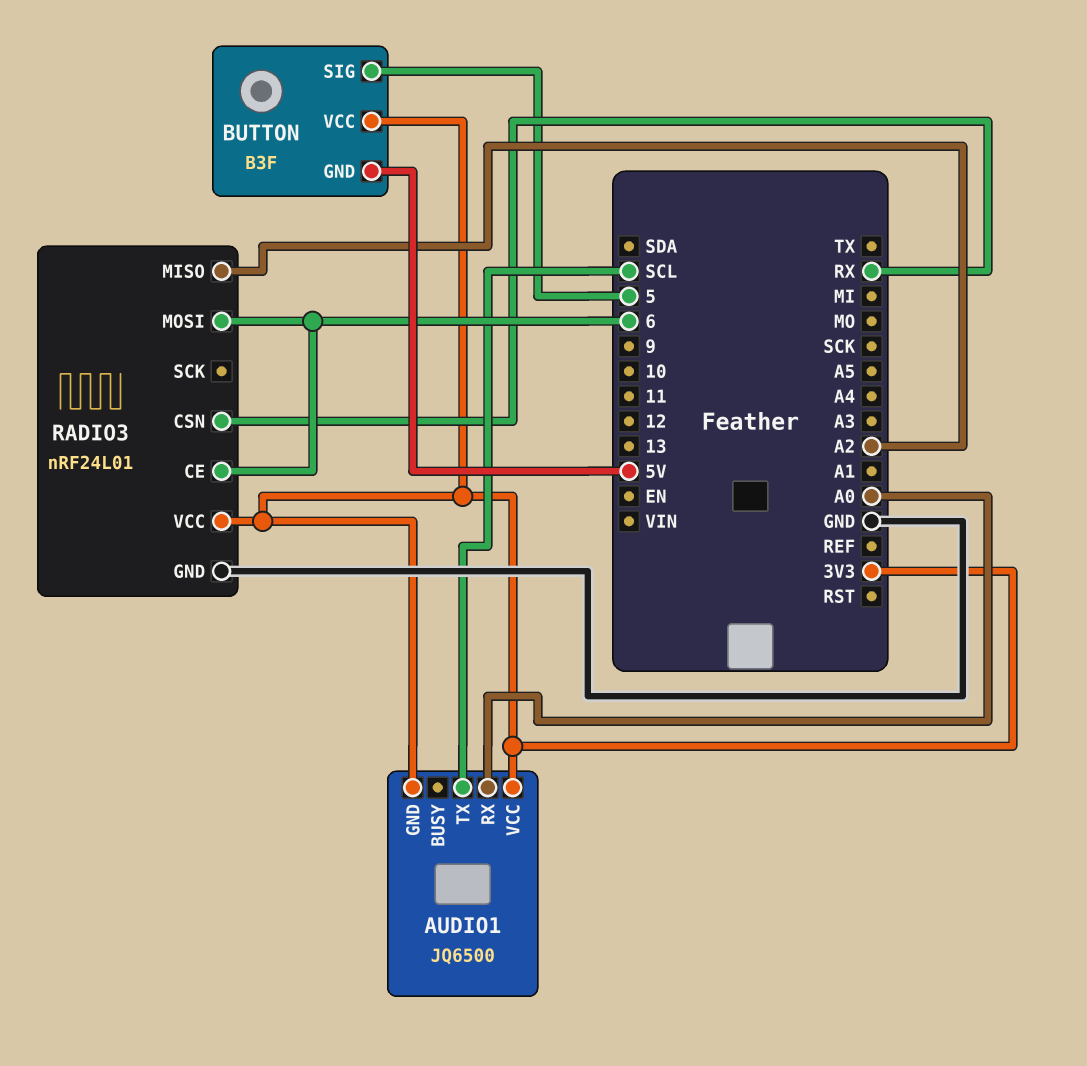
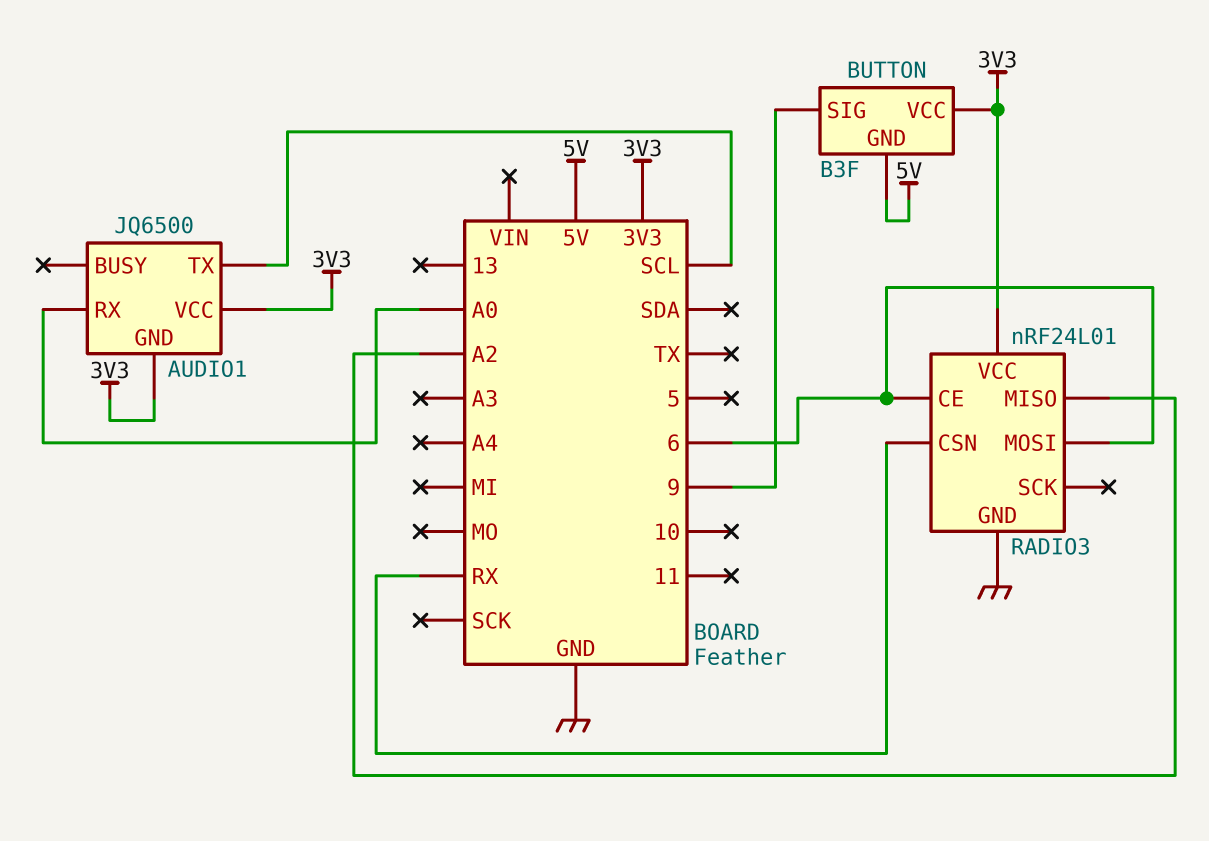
BUTTON pin SIG: 5 -> 9

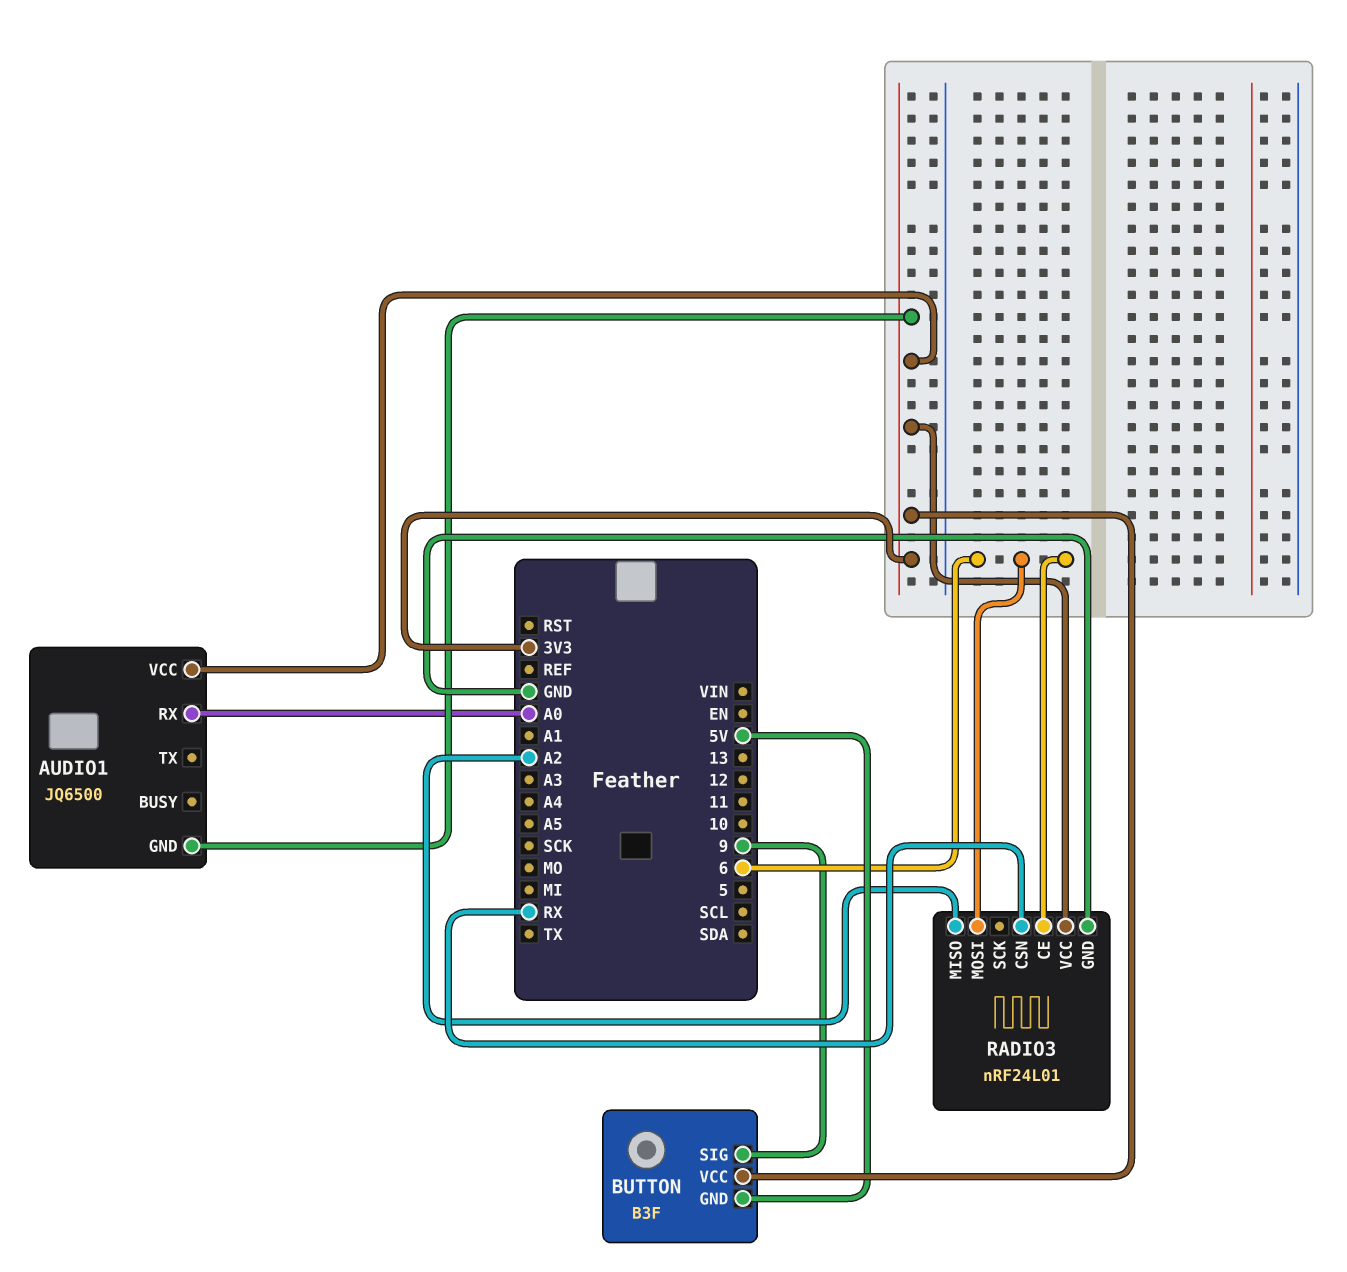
AUDIO1 pin TX: SCL -> none

